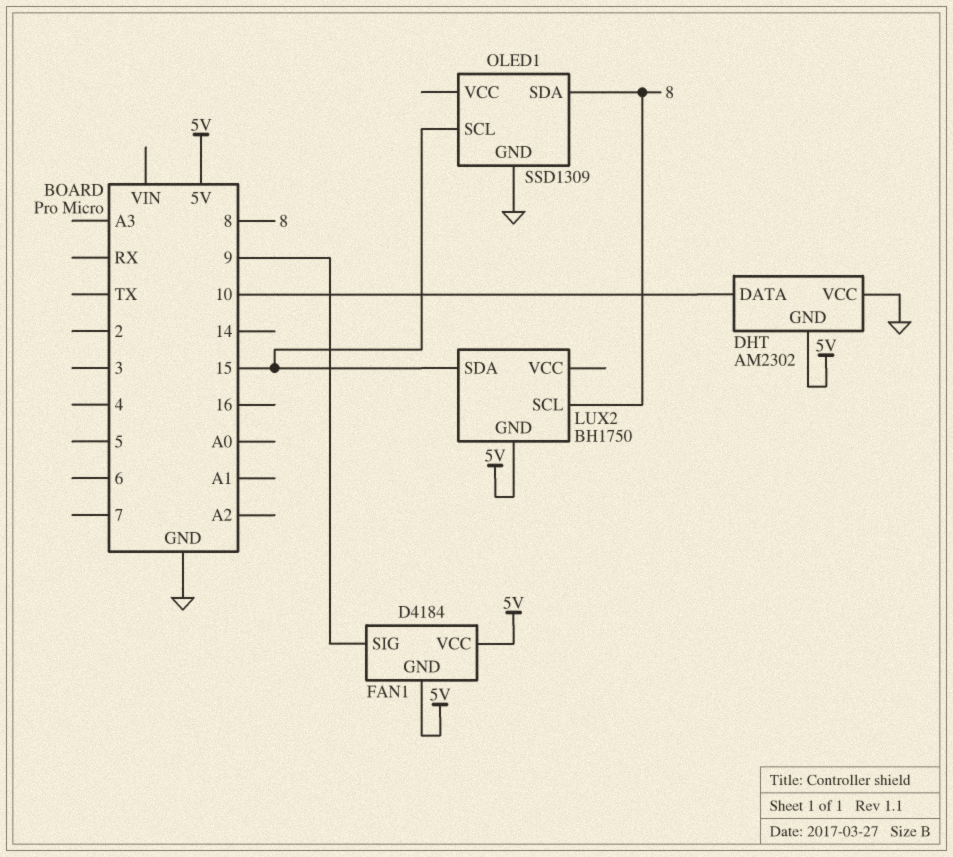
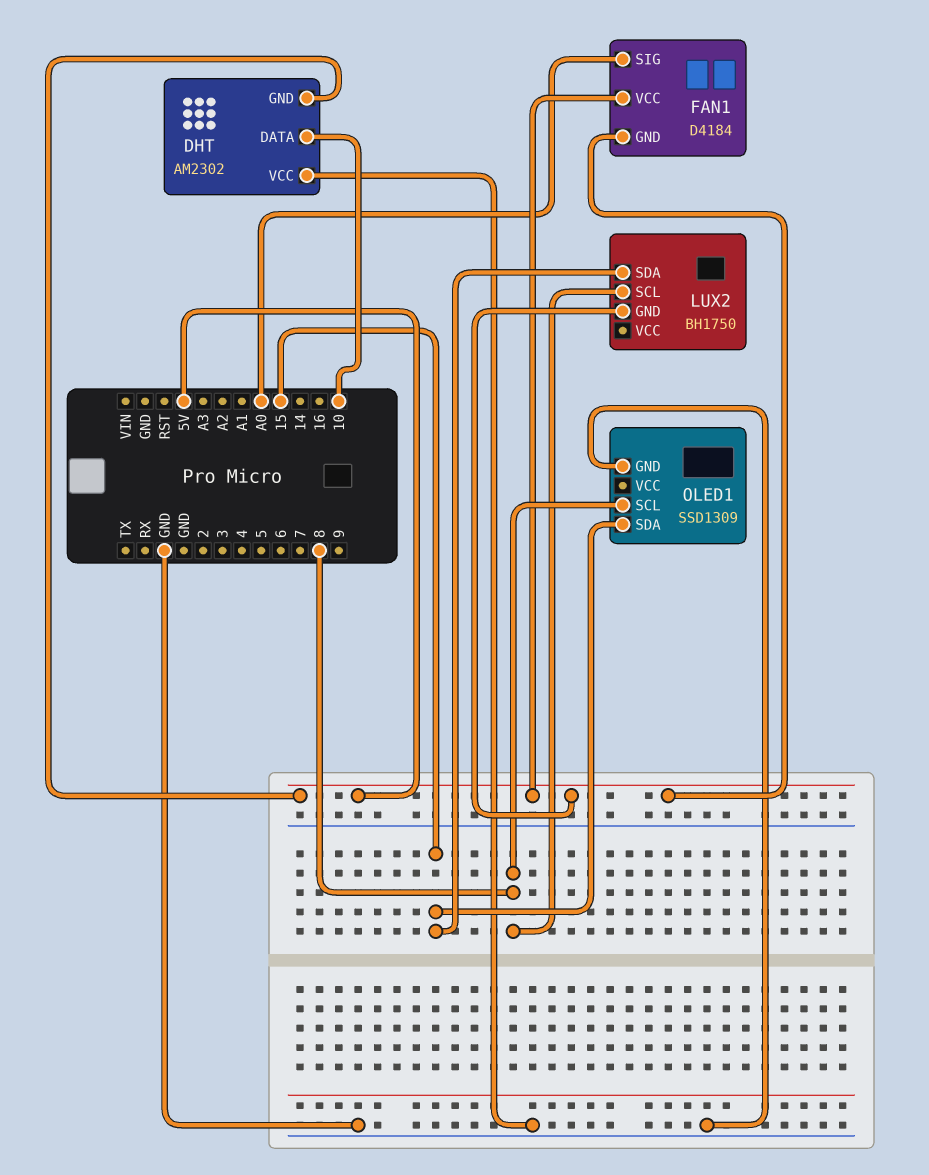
FAN1 pin SIG: 9 -> A0
OLED1 pin SCL: 15 -> 8
OLED1 pin SDA: 8 -> 15

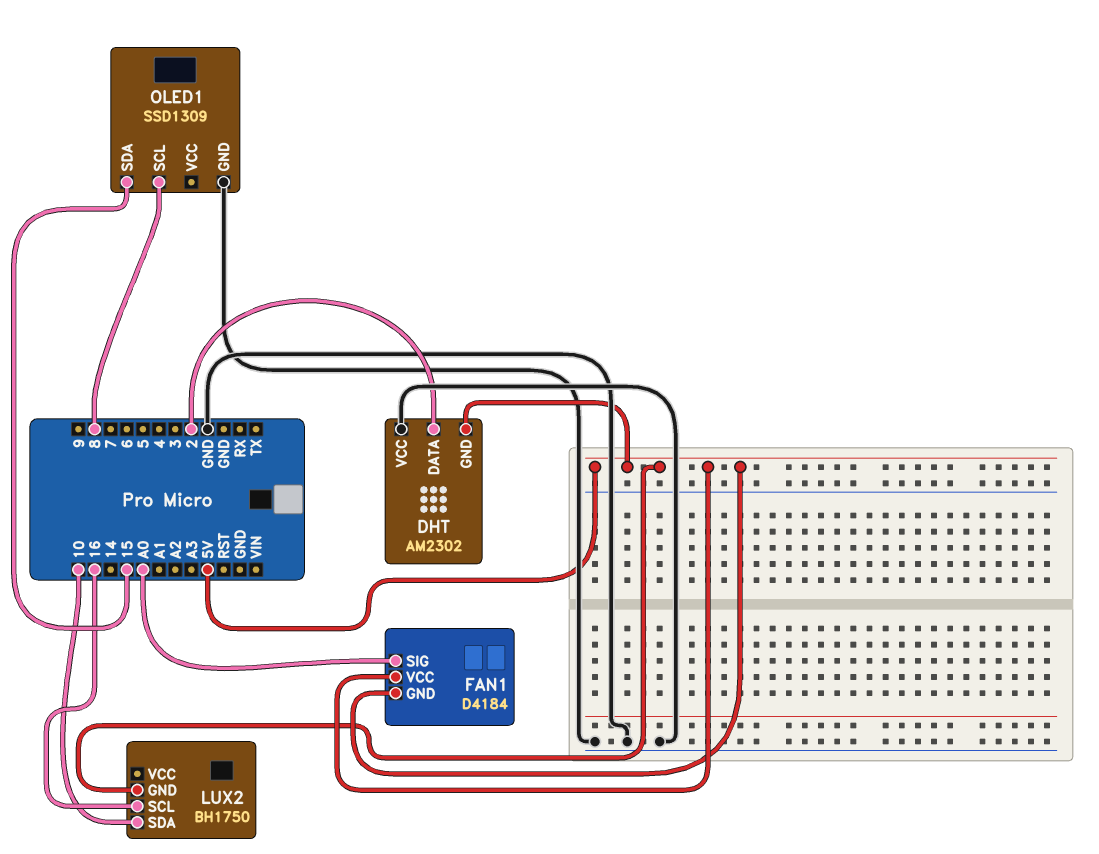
DHT pin DATA: 10 -> 2
LUX2 pin SCL: 8 -> 16
LUX2 pin SDA: 15 -> 10

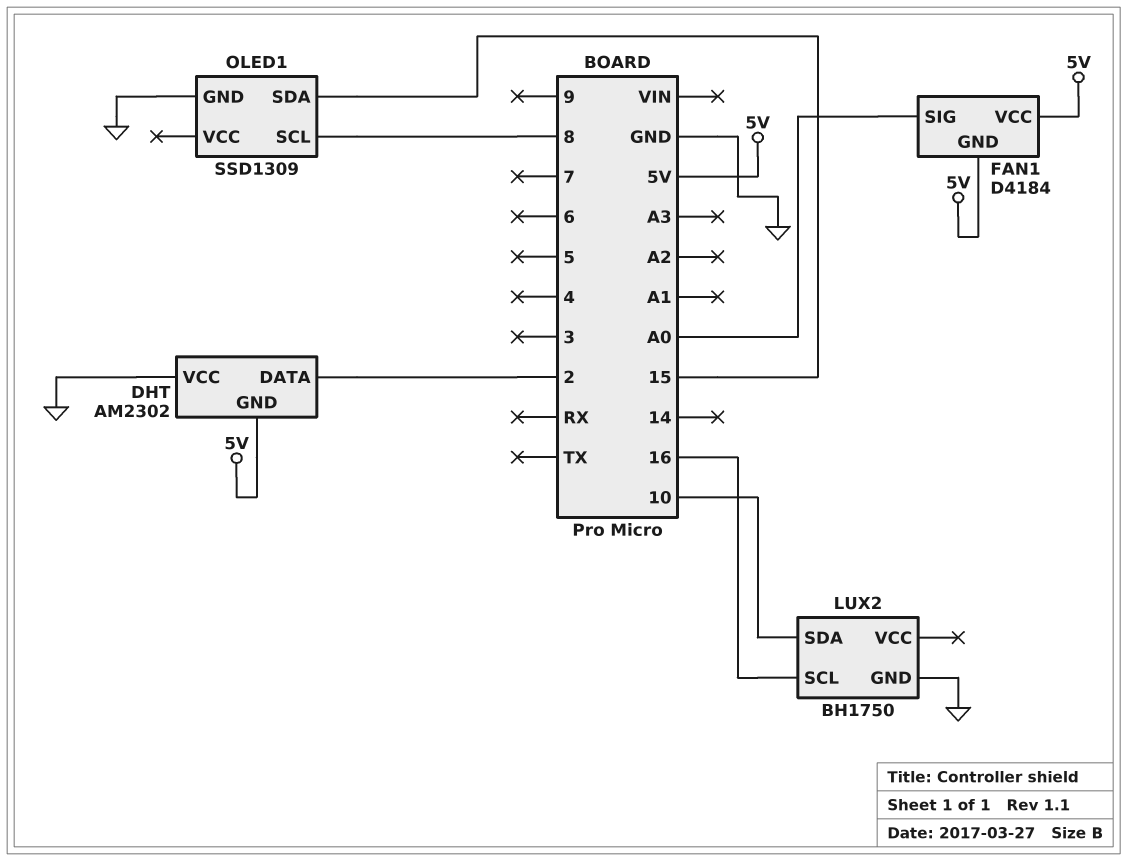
LUX2 pin GND: 5V -> GND

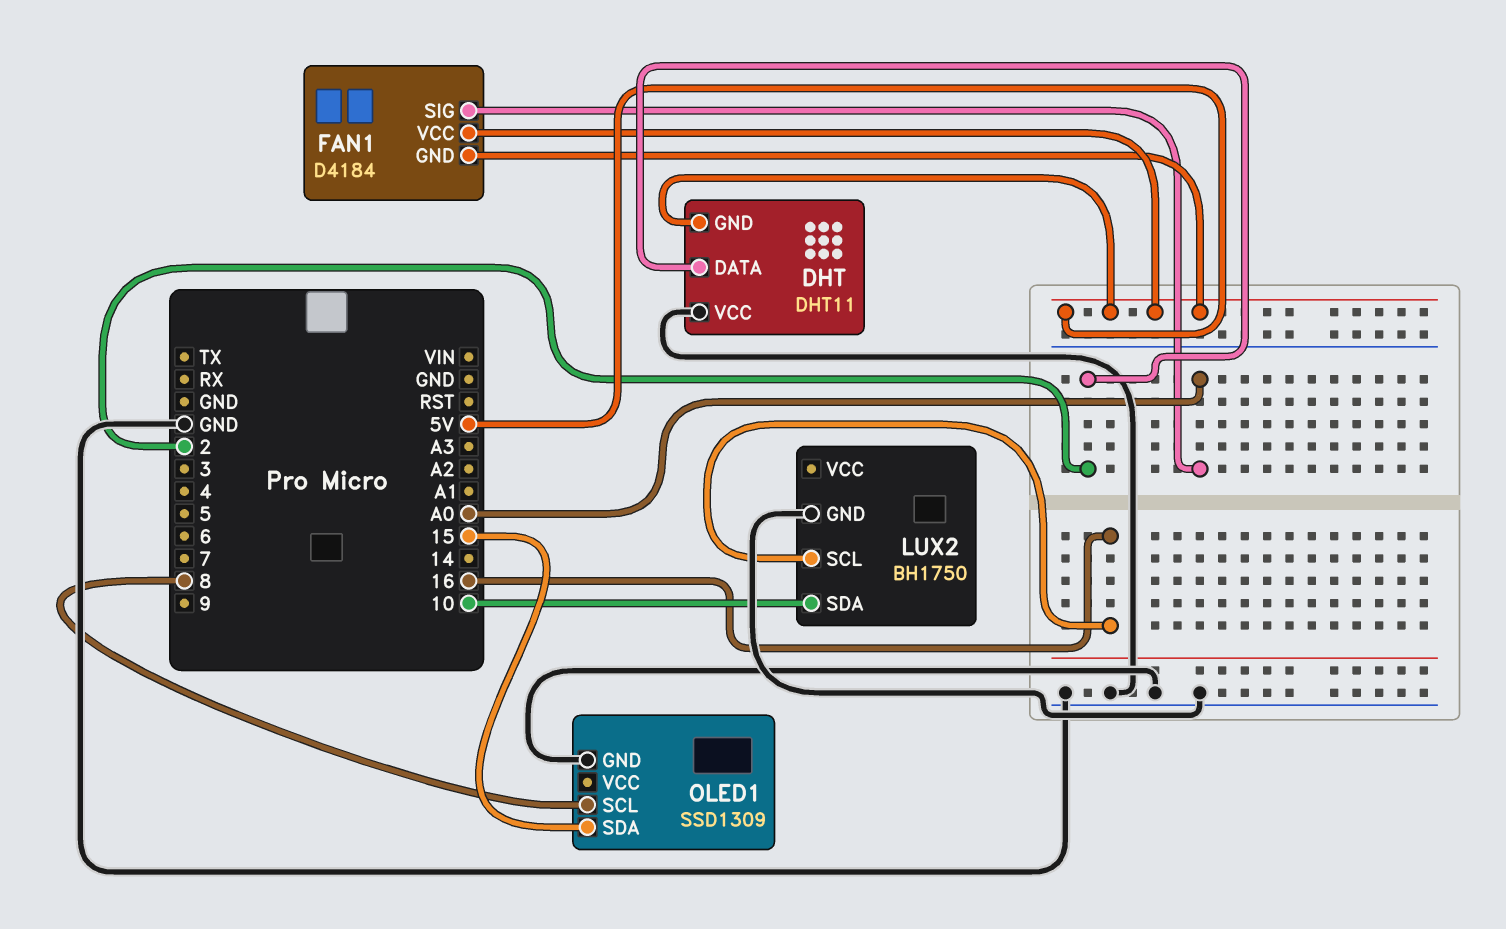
DHT: AM2302 -> DHT11

